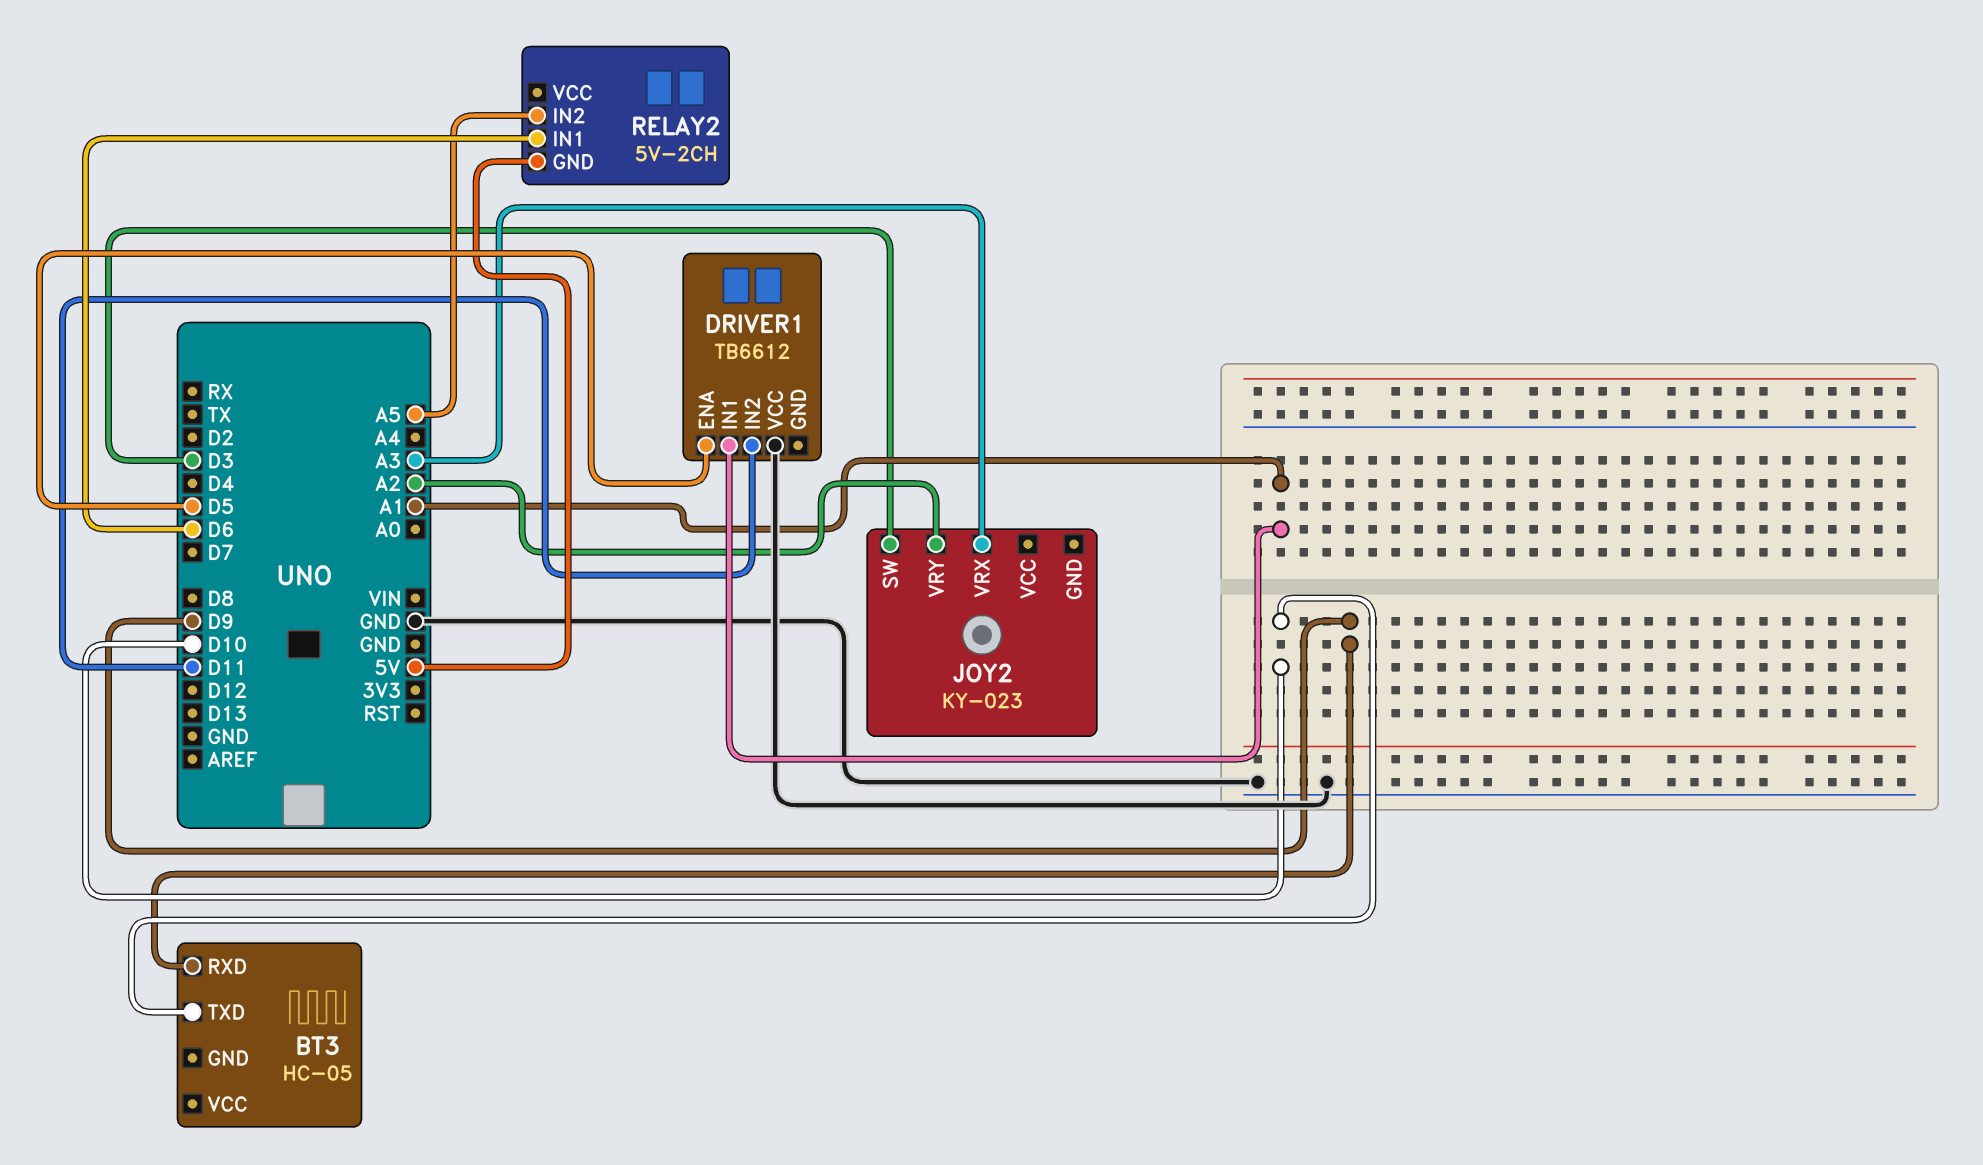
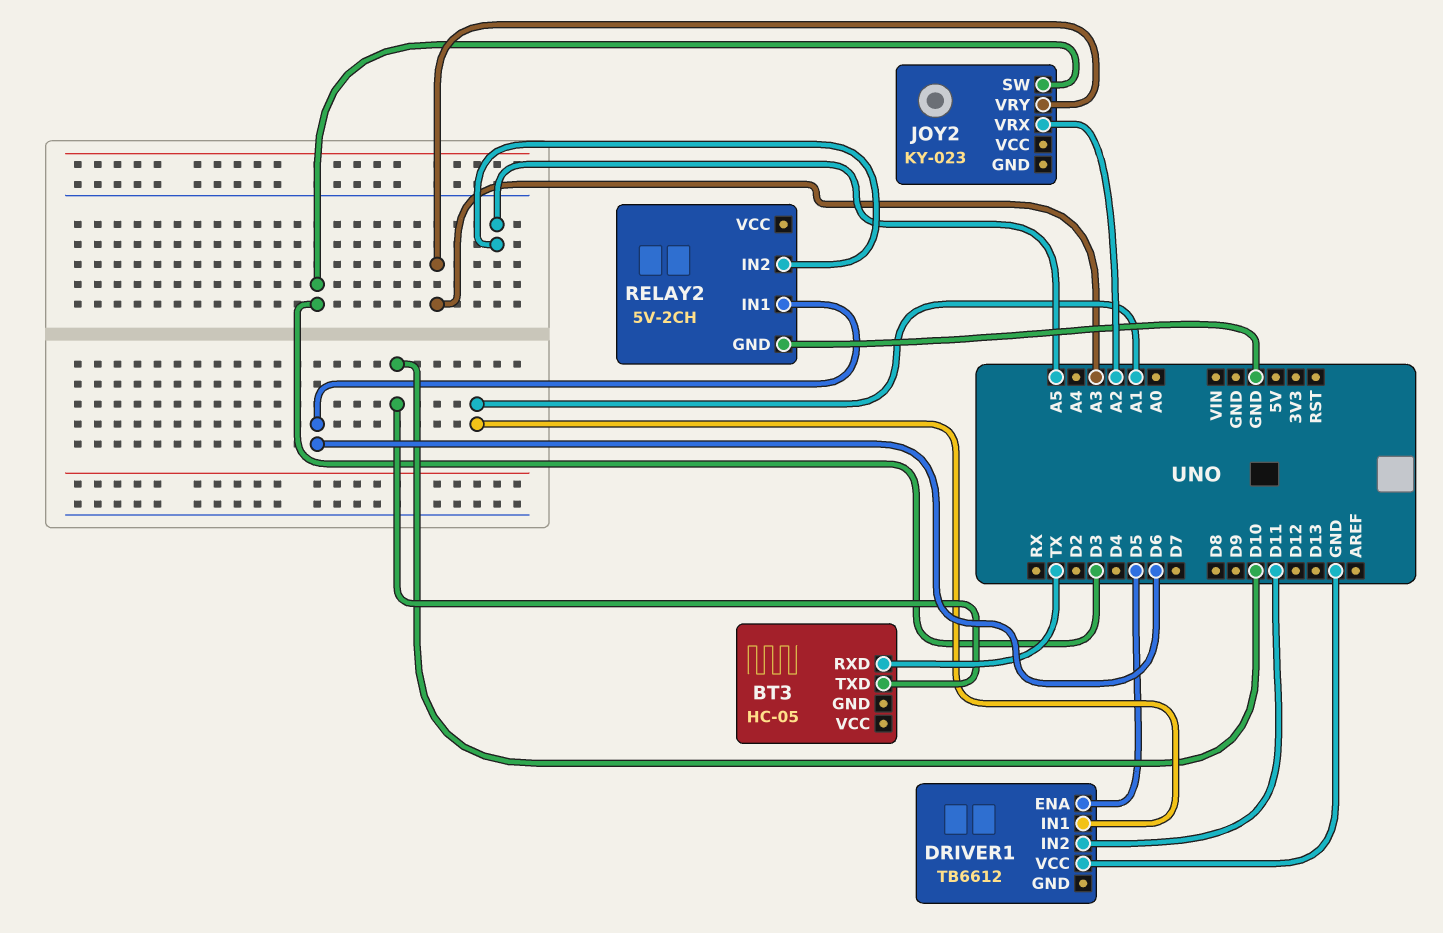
BT3 pin RXD: D9 -> TX
JOY2 pin VRX: A3 -> A2
JOY2 pin VRY: A2 -> A3
RELAY2 pin GND: 5V -> GND

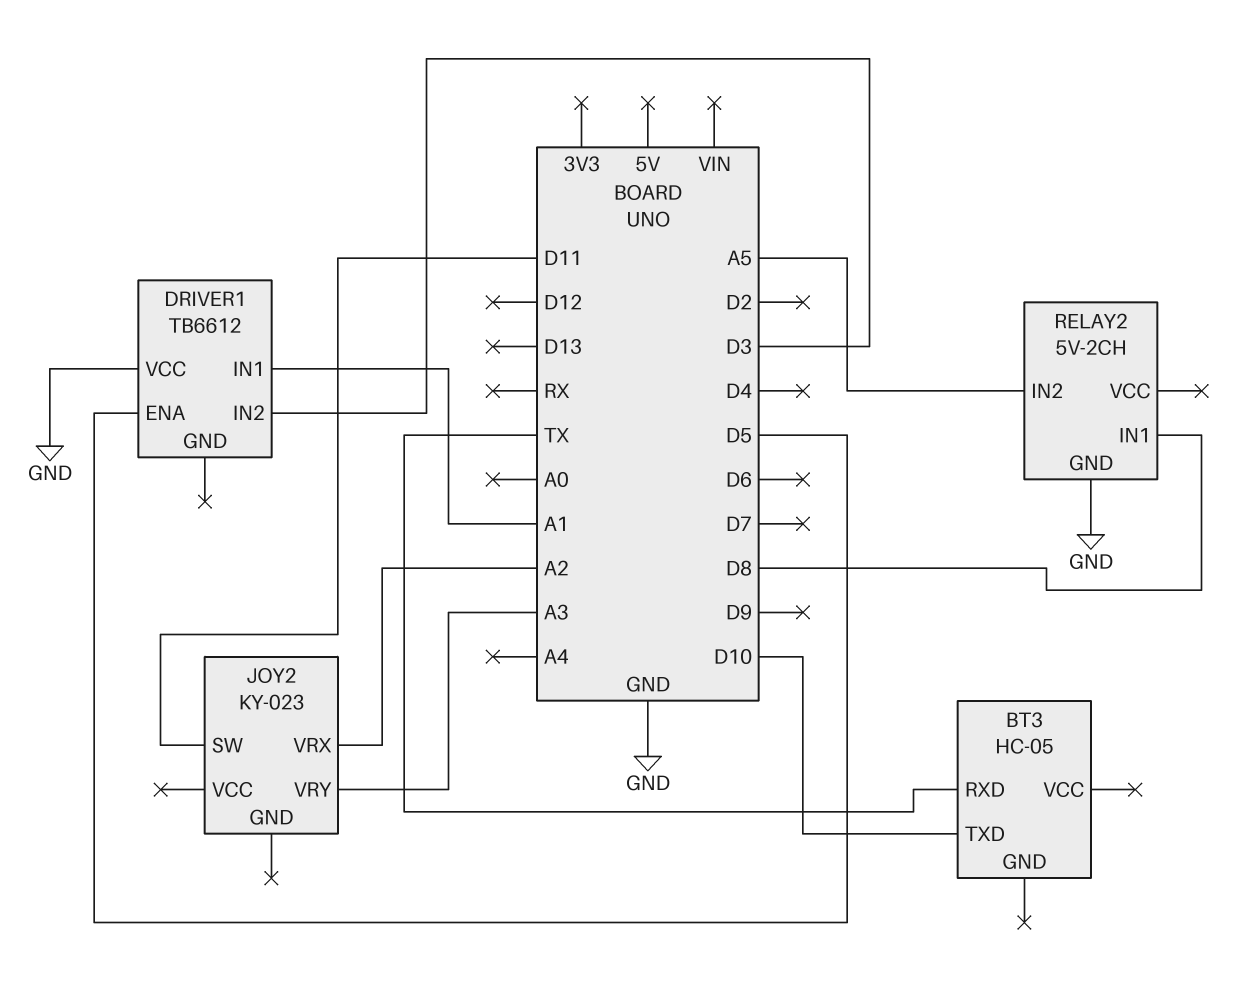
DRIVER1 pin IN2: D11 -> D3
JOY2 pin SW: D3 -> D11
RELAY2 pin IN1: D6 -> D8

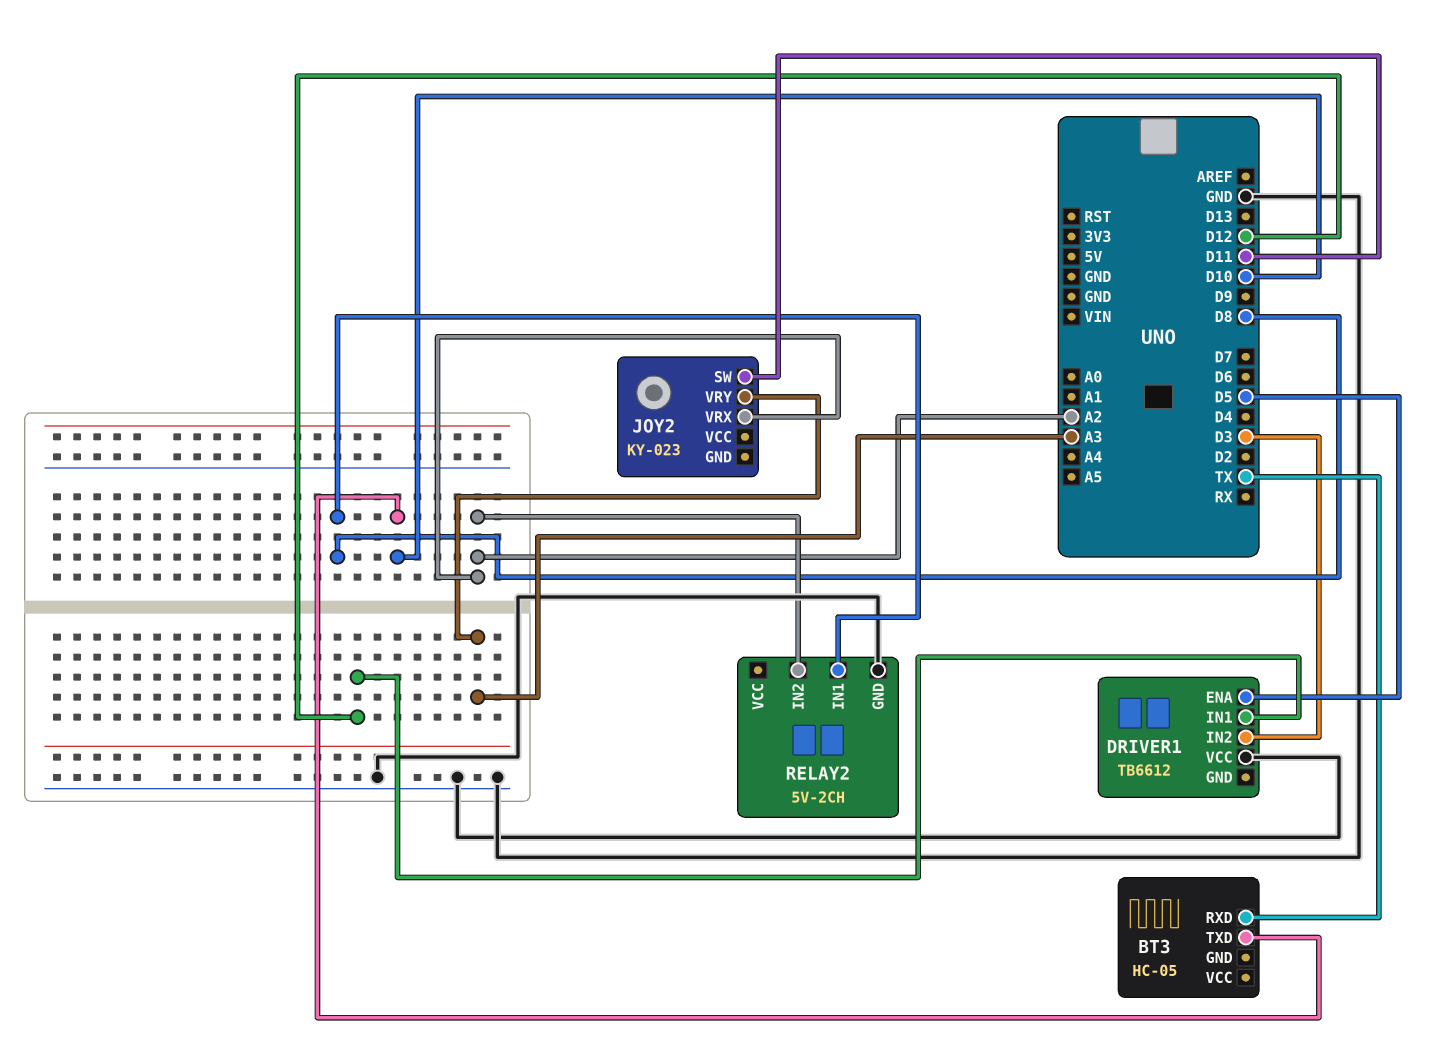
DRIVER1 pin IN1: A1 -> D12
RELAY2 pin IN2: A5 -> A2

